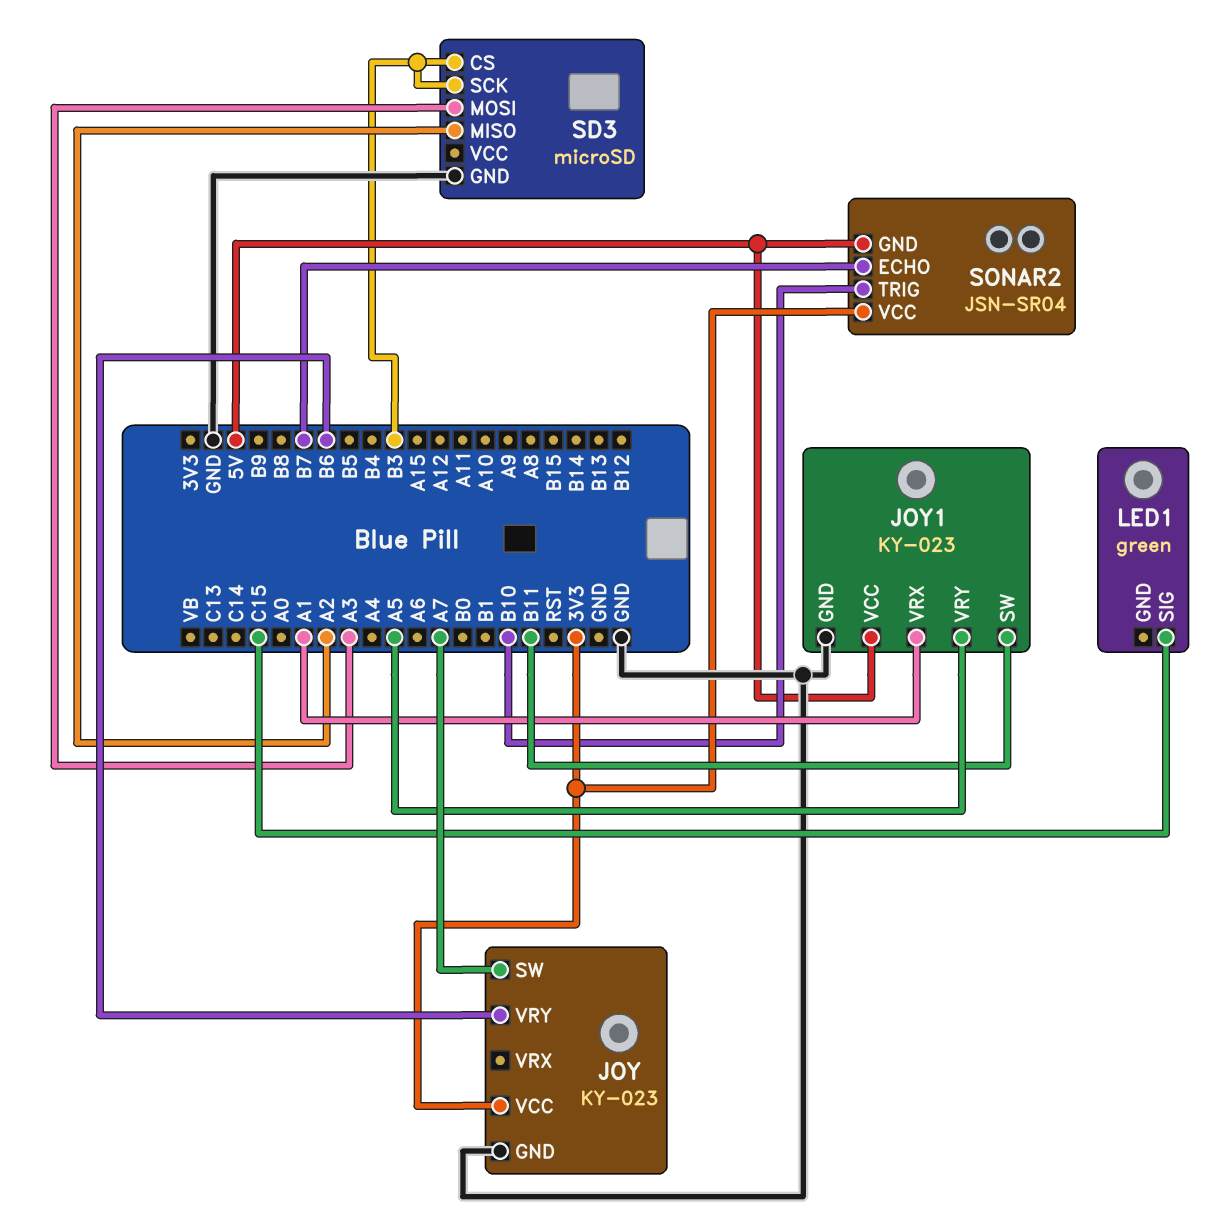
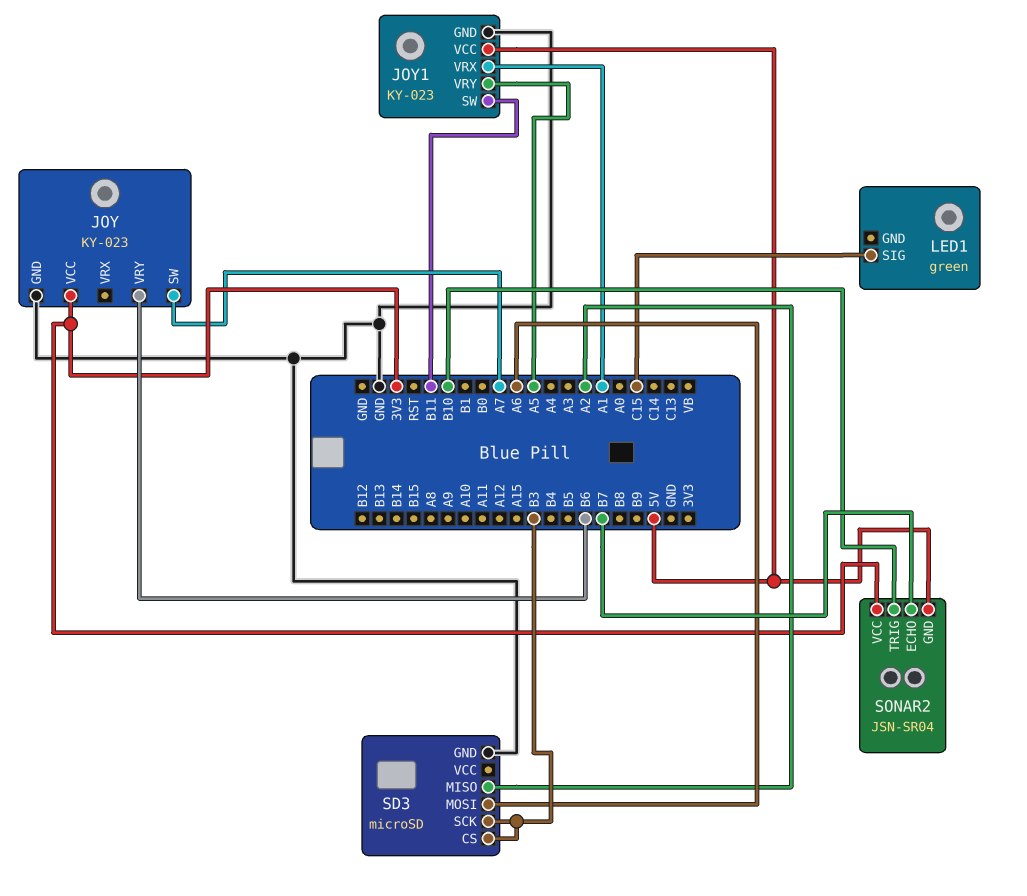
SD3 pin MOSI: A3 -> A6

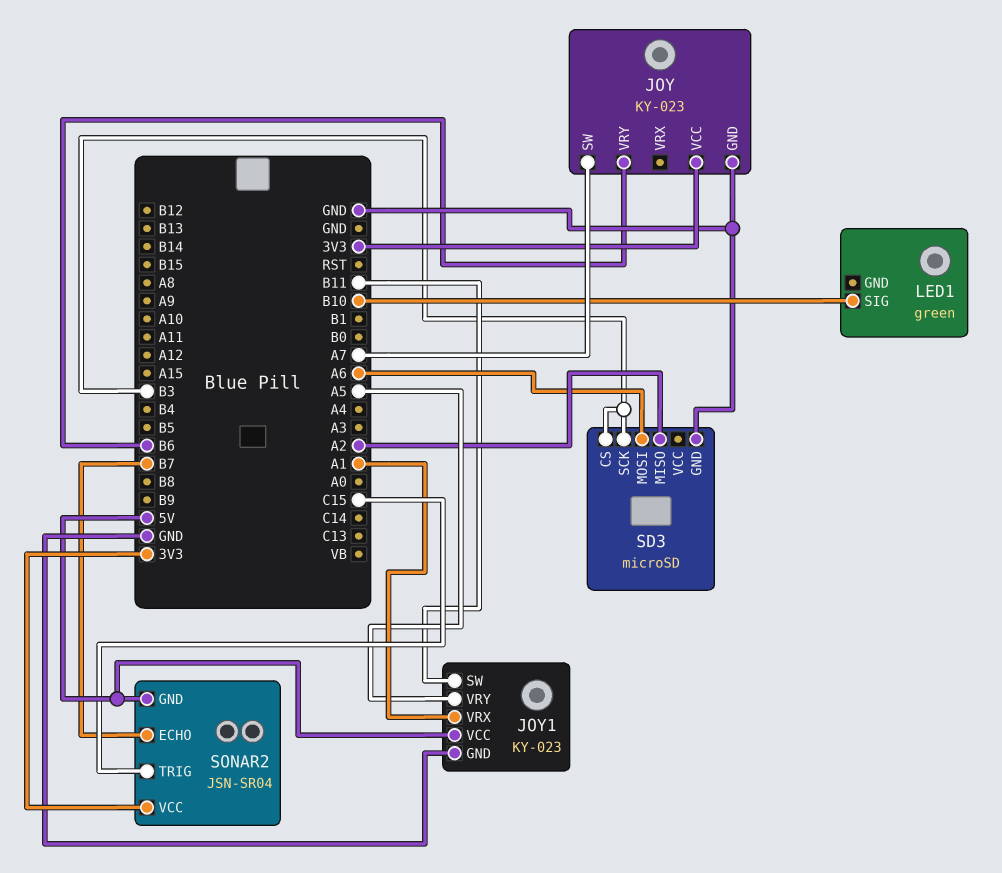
LED1 pin SIG: C15 -> B10
SONAR2 pin TRIG: B10 -> C15

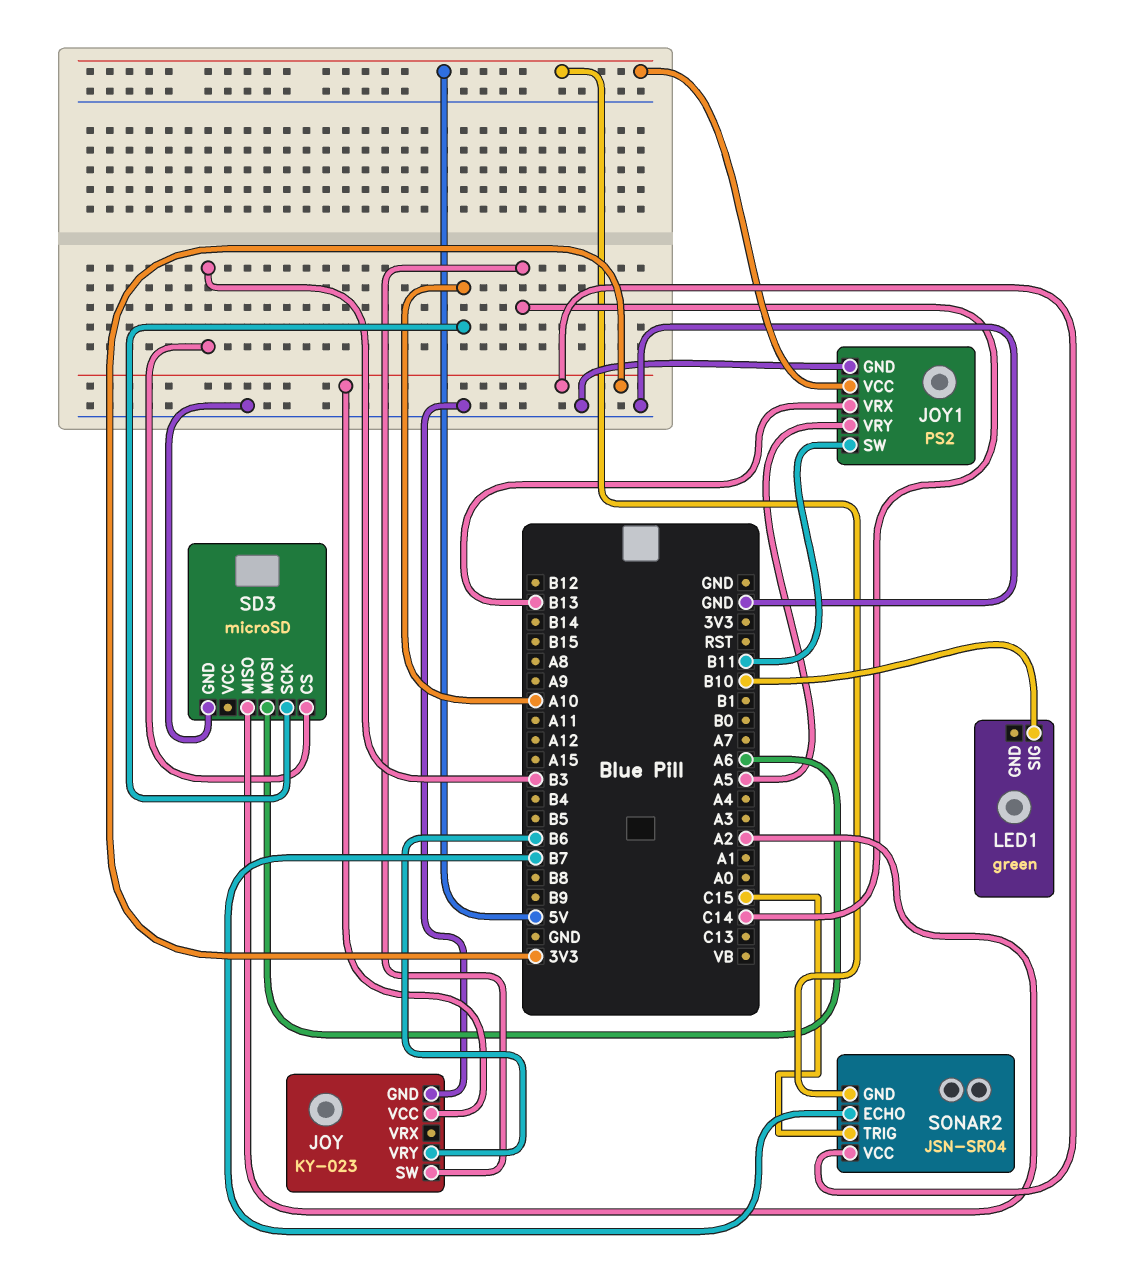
JOY pin SW: A7 -> C14
JOY1: KY-023 -> PS2
JOY1 pin VRX: A1 -> B13
SD3 pin SCK: B3 -> A10

